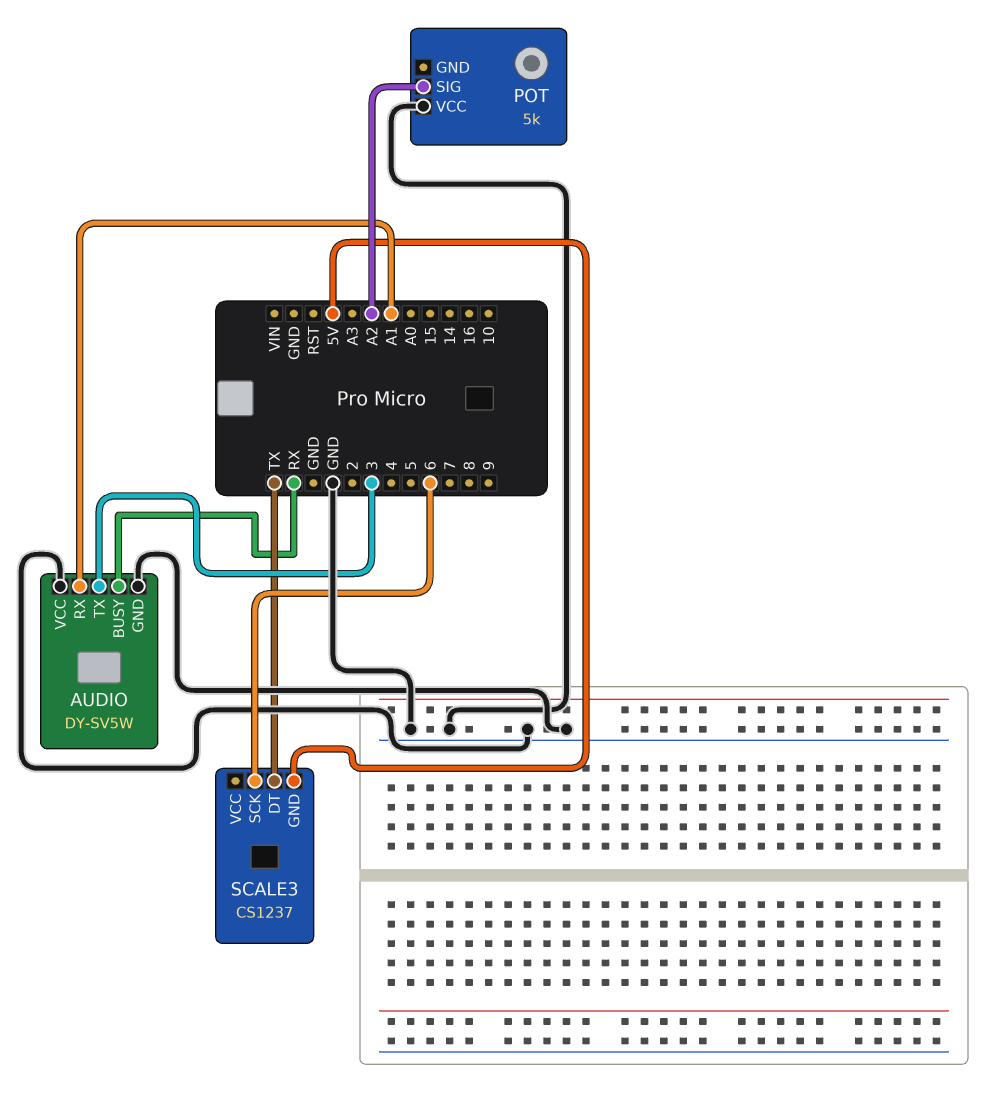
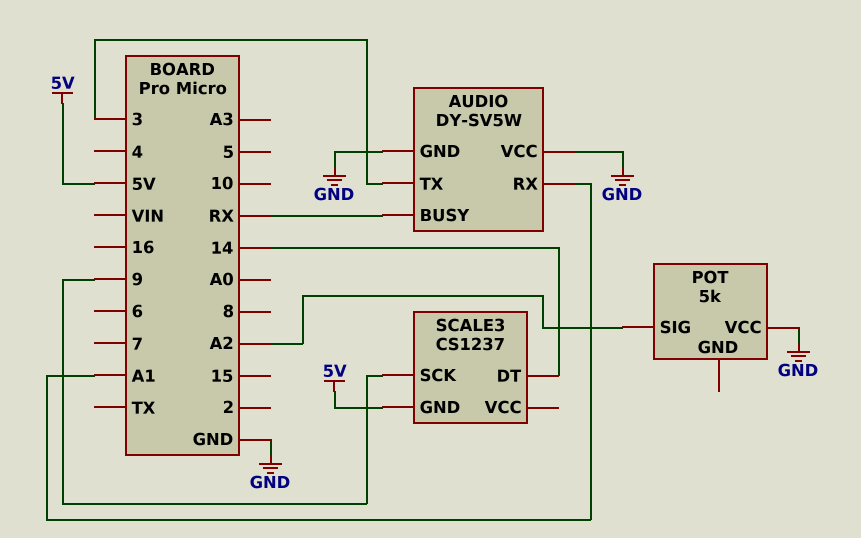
SCALE3 pin DT: TX -> 14
SCALE3 pin SCK: 6 -> 9

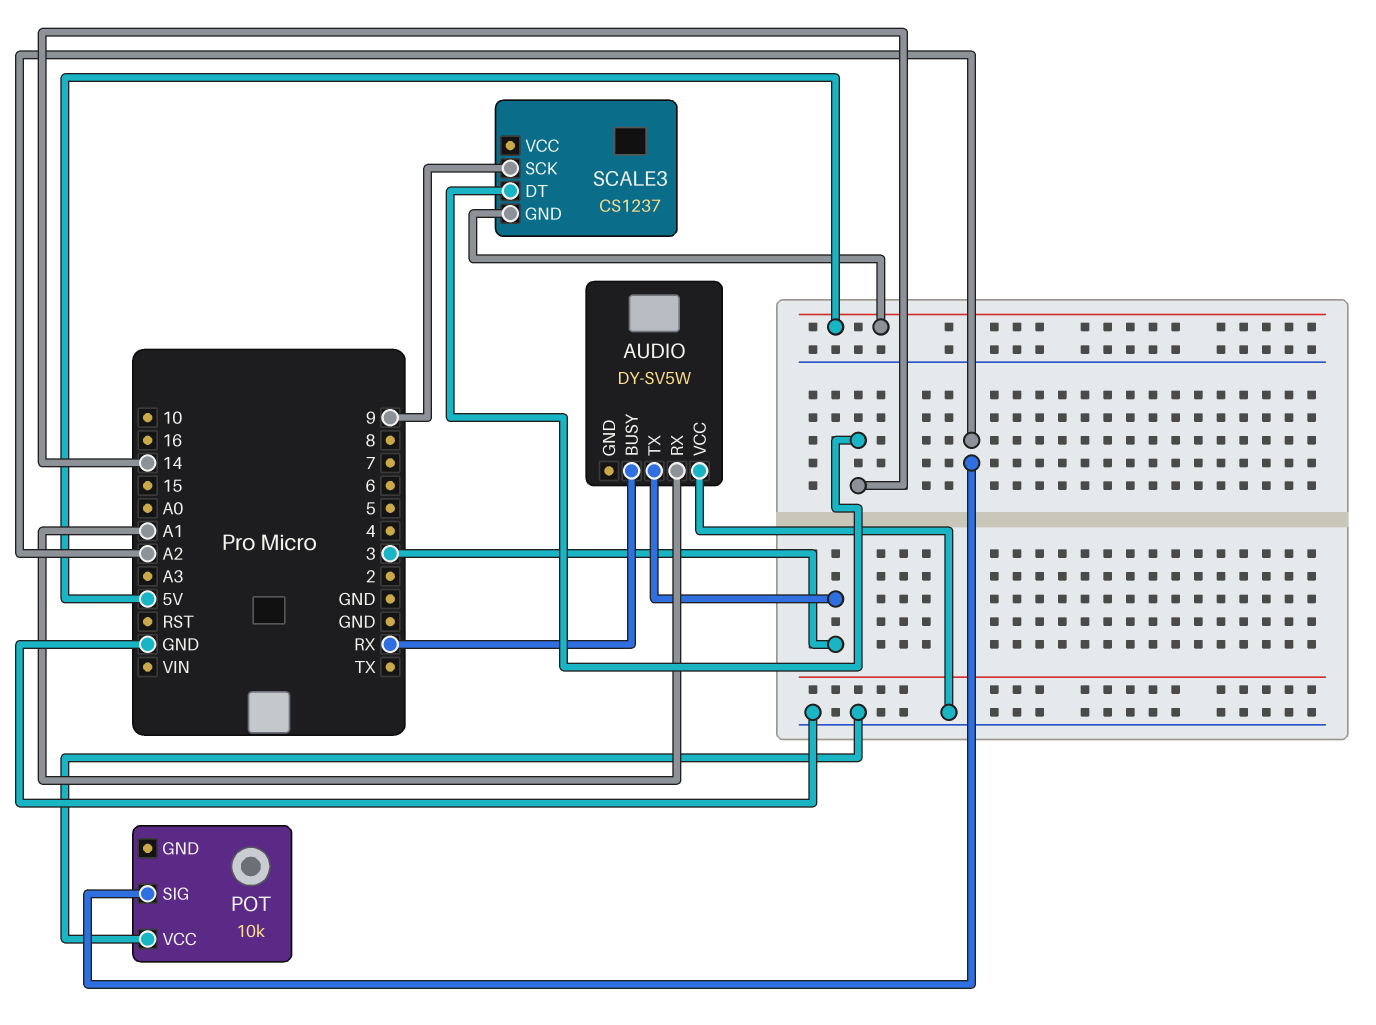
AUDIO pin GND: GND -> none
POT: 5k -> 10k

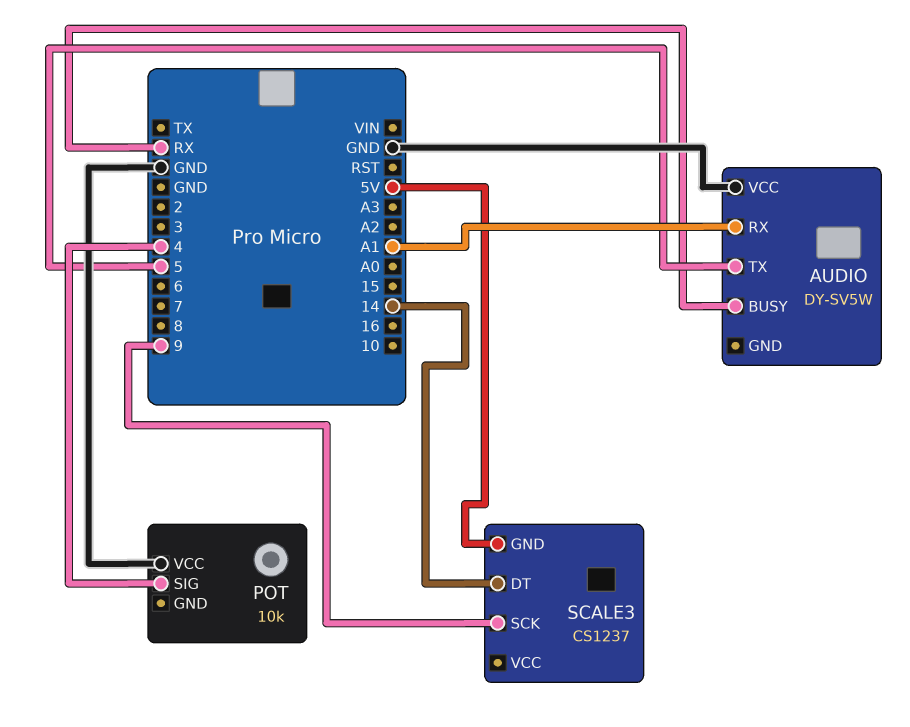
AUDIO pin TX: 3 -> 5
POT pin SIG: A2 -> 4

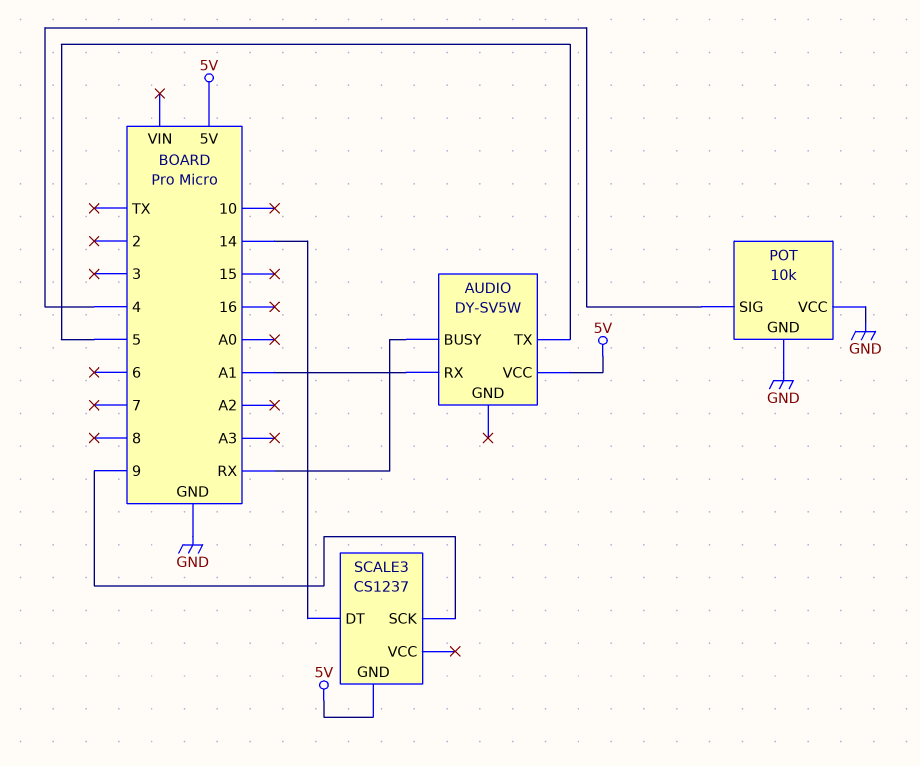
AUDIO pin VCC: GND -> 5V
POT pin GND: none -> GND

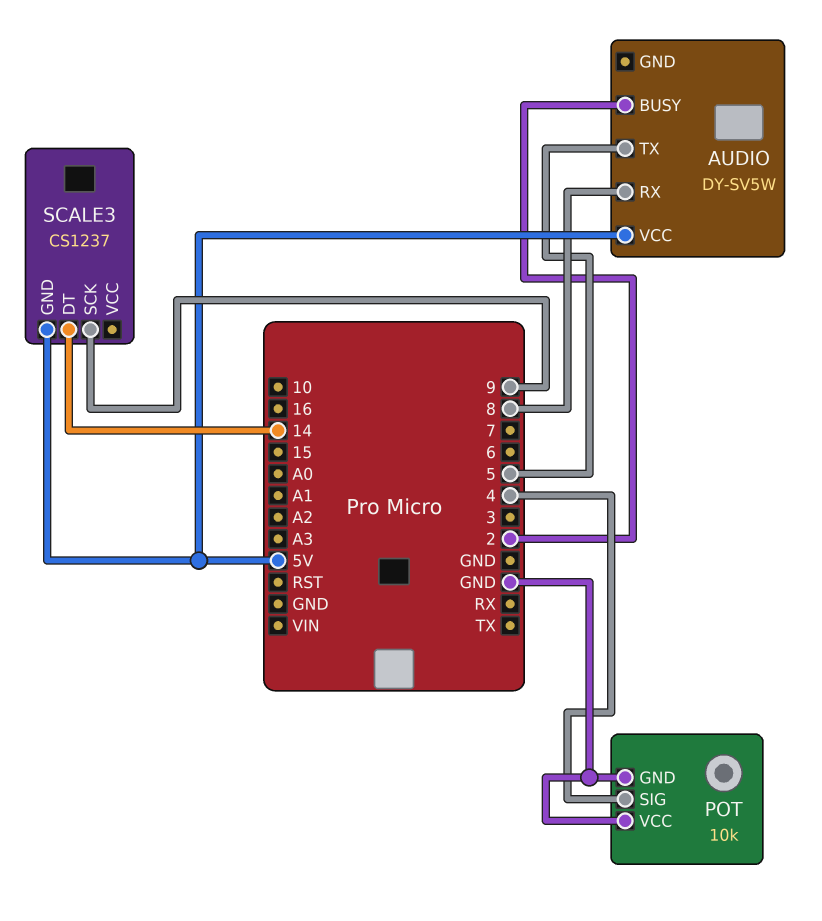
AUDIO pin BUSY: RX -> 2
AUDIO pin RX: A1 -> 8

